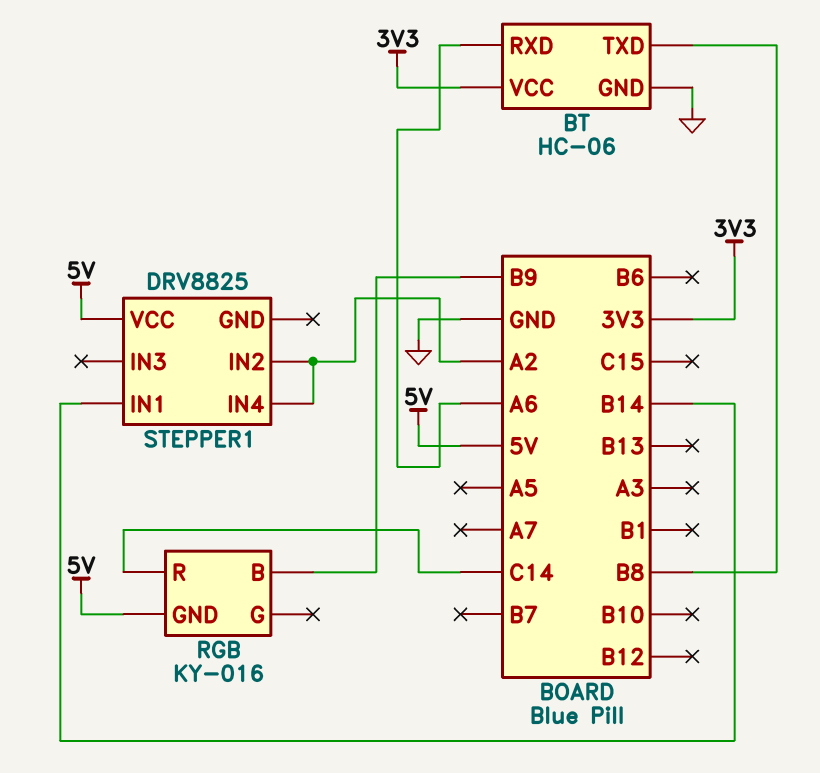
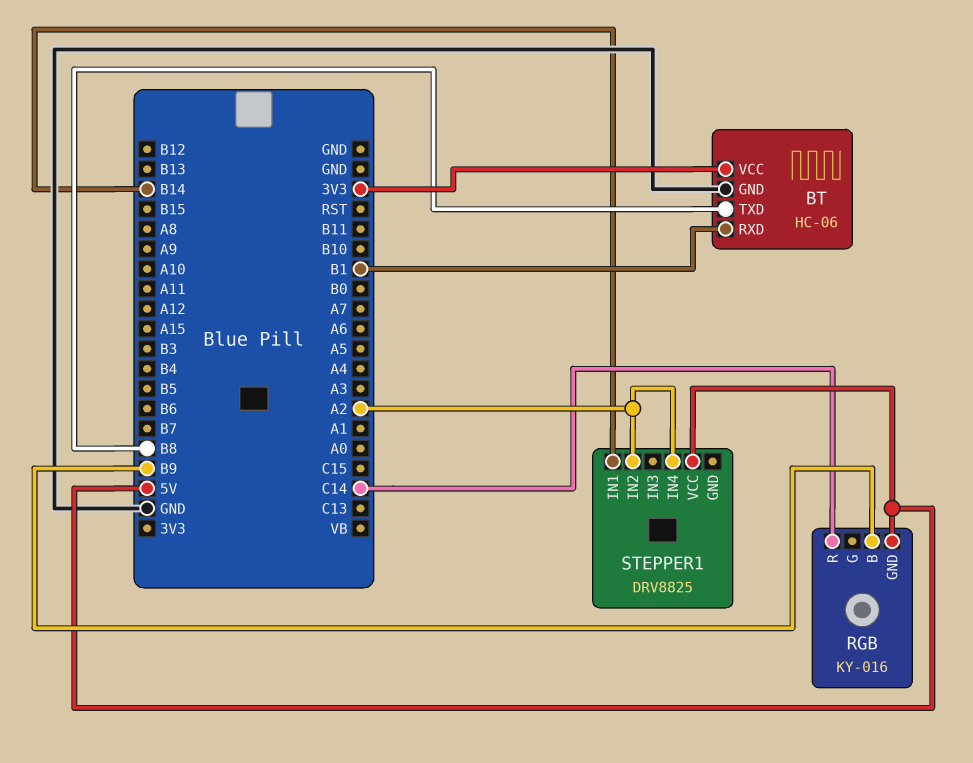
BT pin RXD: A6 -> B1

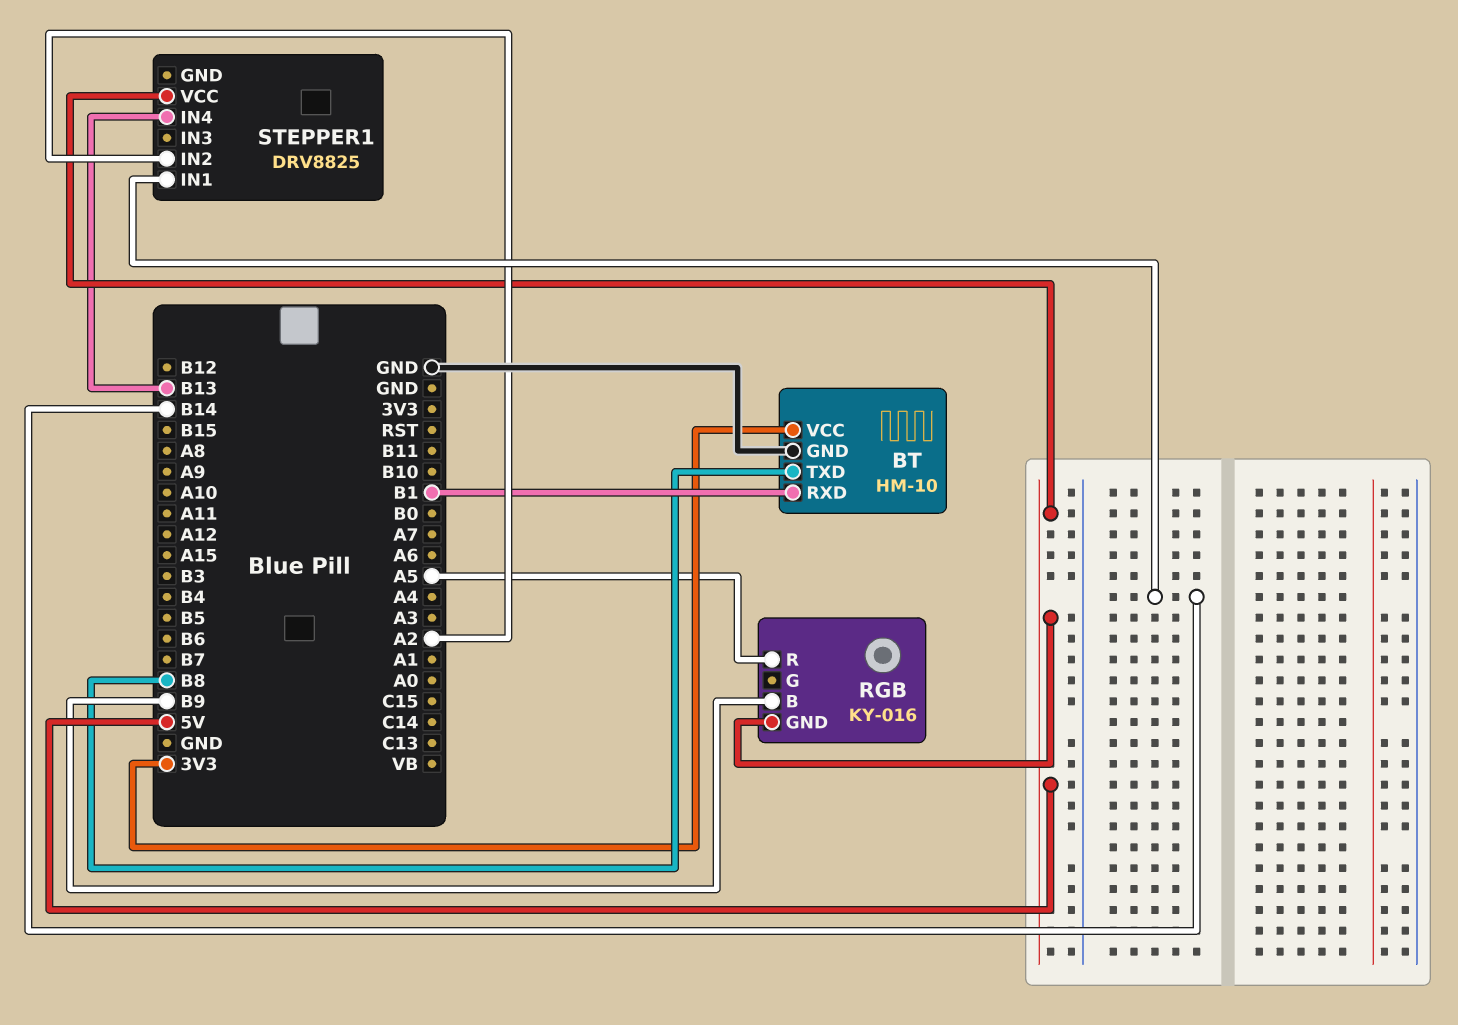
BT: HC-06 -> HM-10
RGB pin R: C14 -> A5
STEPPER1 pin IN4: A2 -> B13

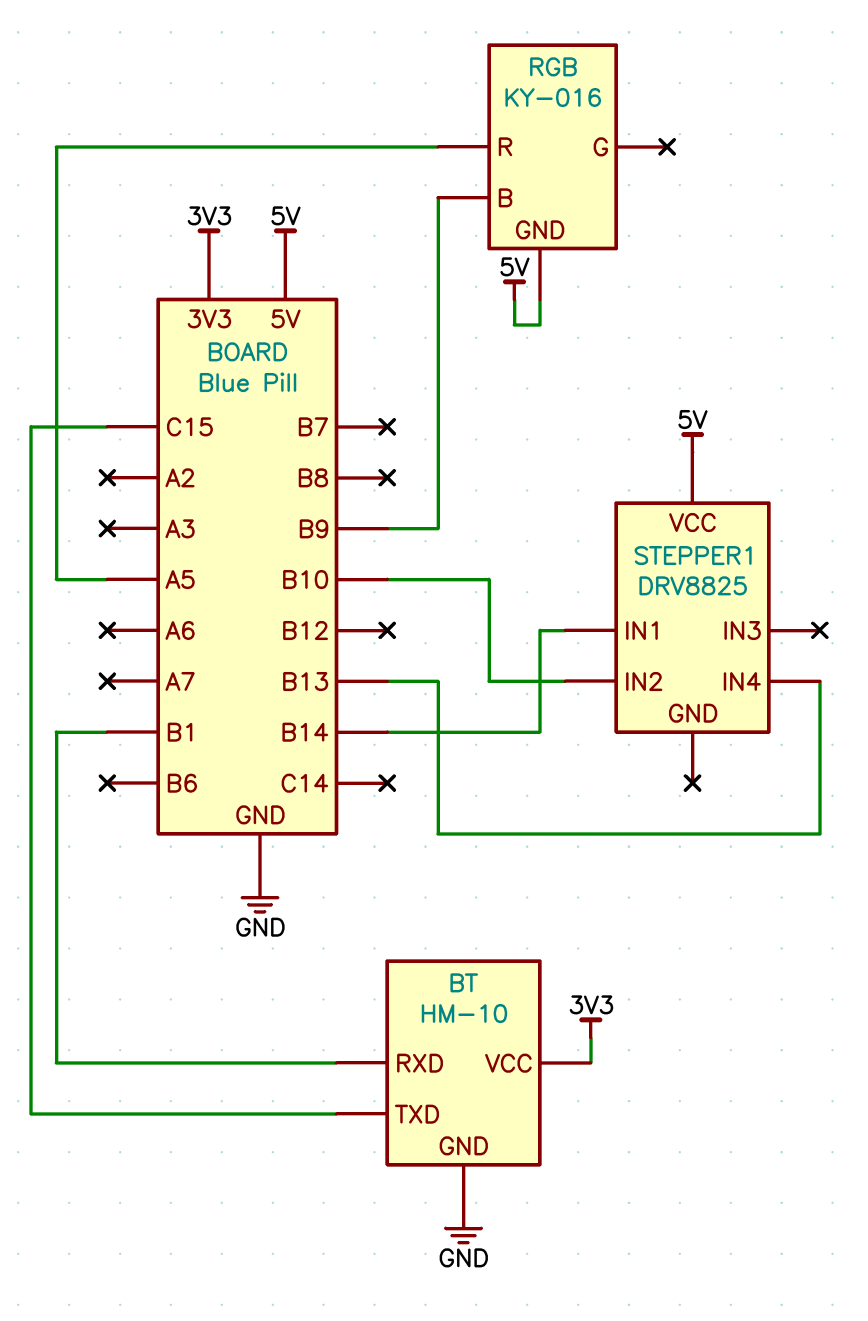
BT pin TXD: B8 -> C15
STEPPER1 pin IN2: A2 -> B10

